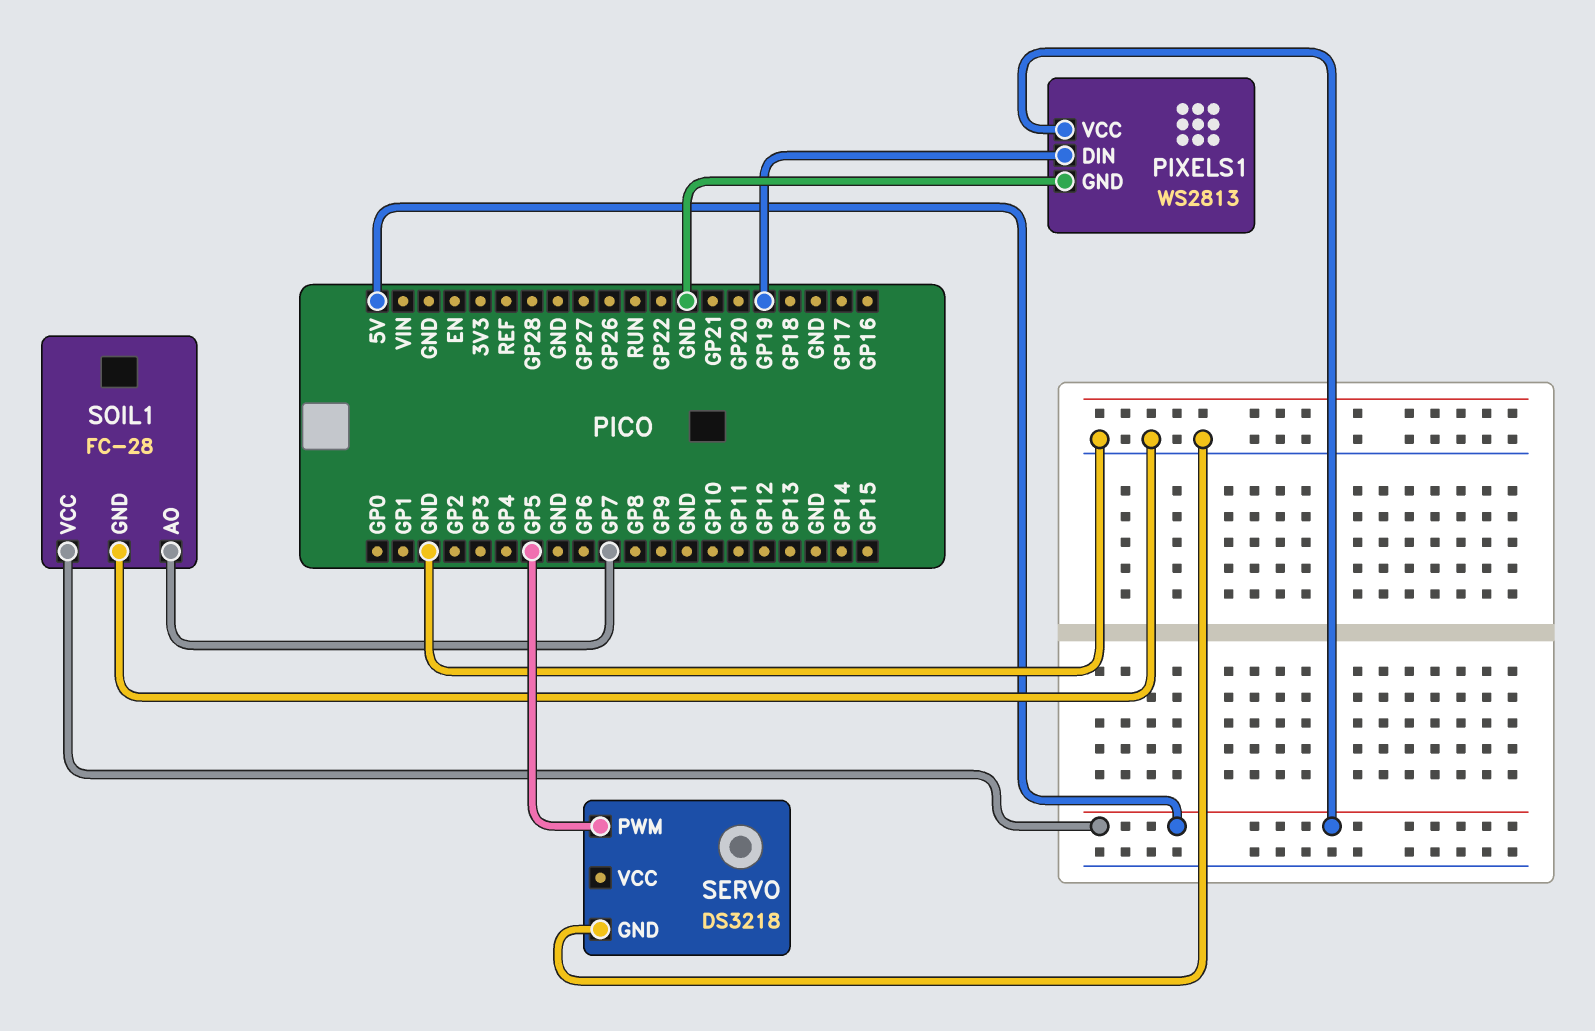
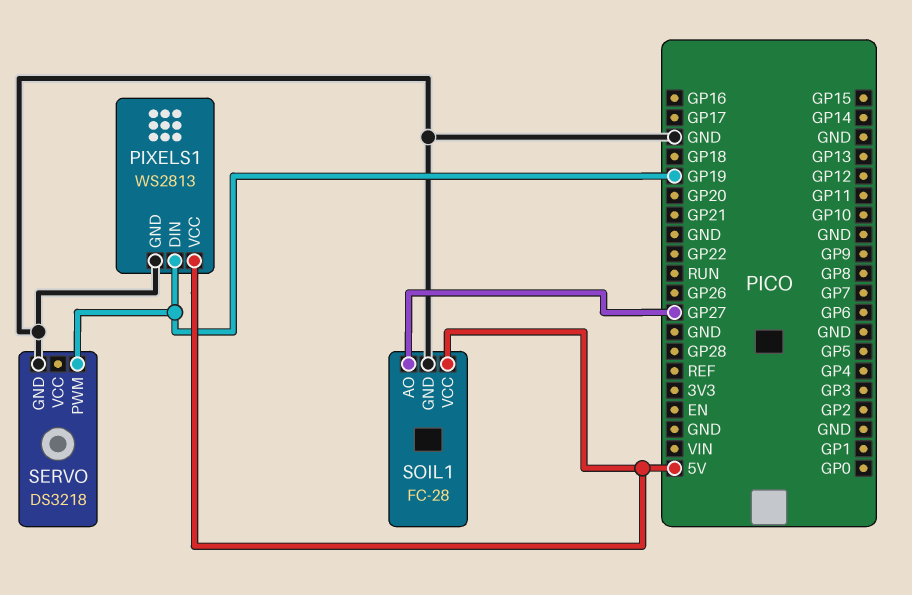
SERVO pin PWM: GP5 -> GP19
SOIL1 pin AO: GP7 -> GP27

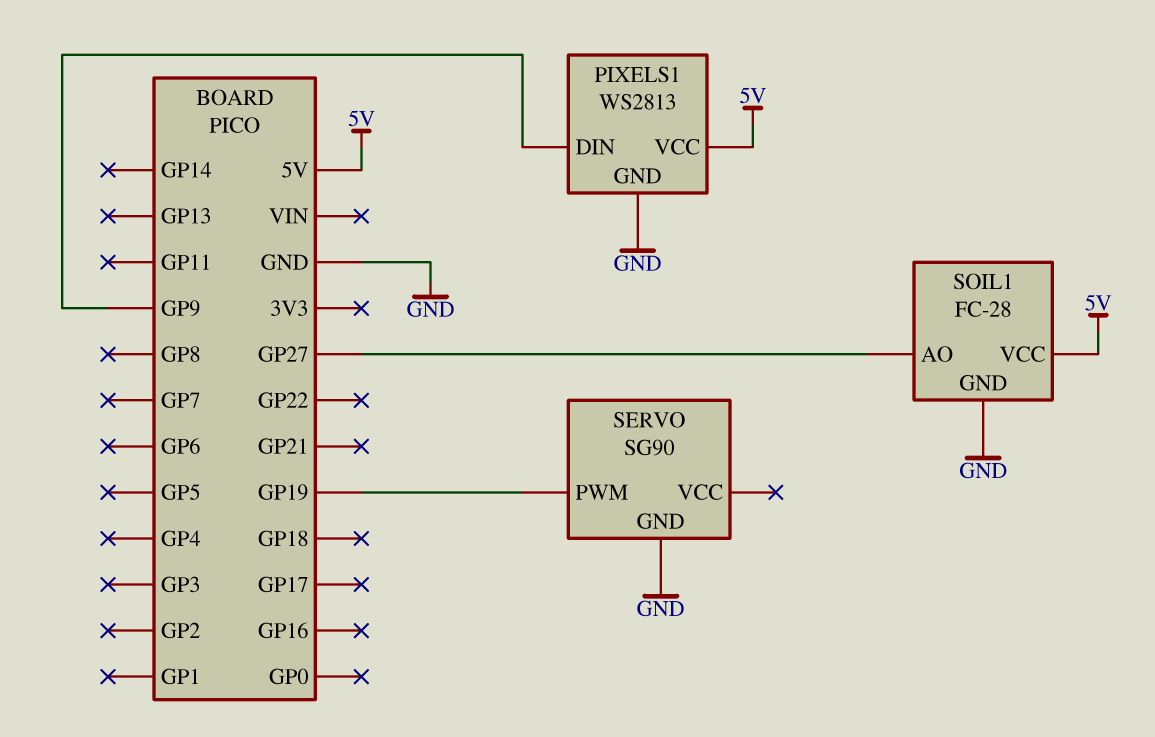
PIXELS1 pin DIN: GP19 -> GP9
SERVO: DS3218 -> SG90

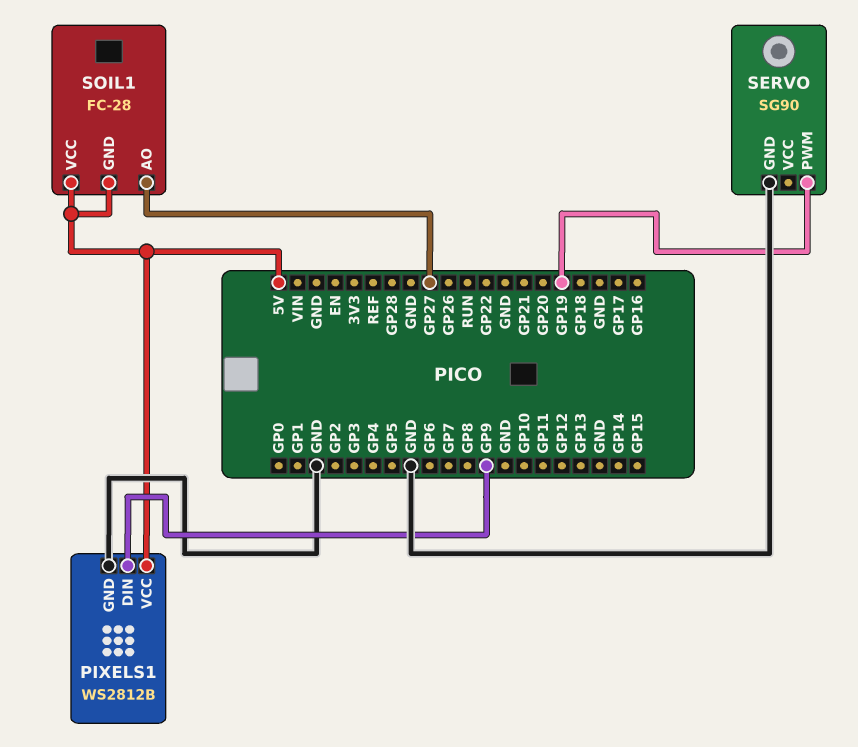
PIXELS1: WS2813 -> WS2812B
SOIL1 pin GND: GND -> 5V

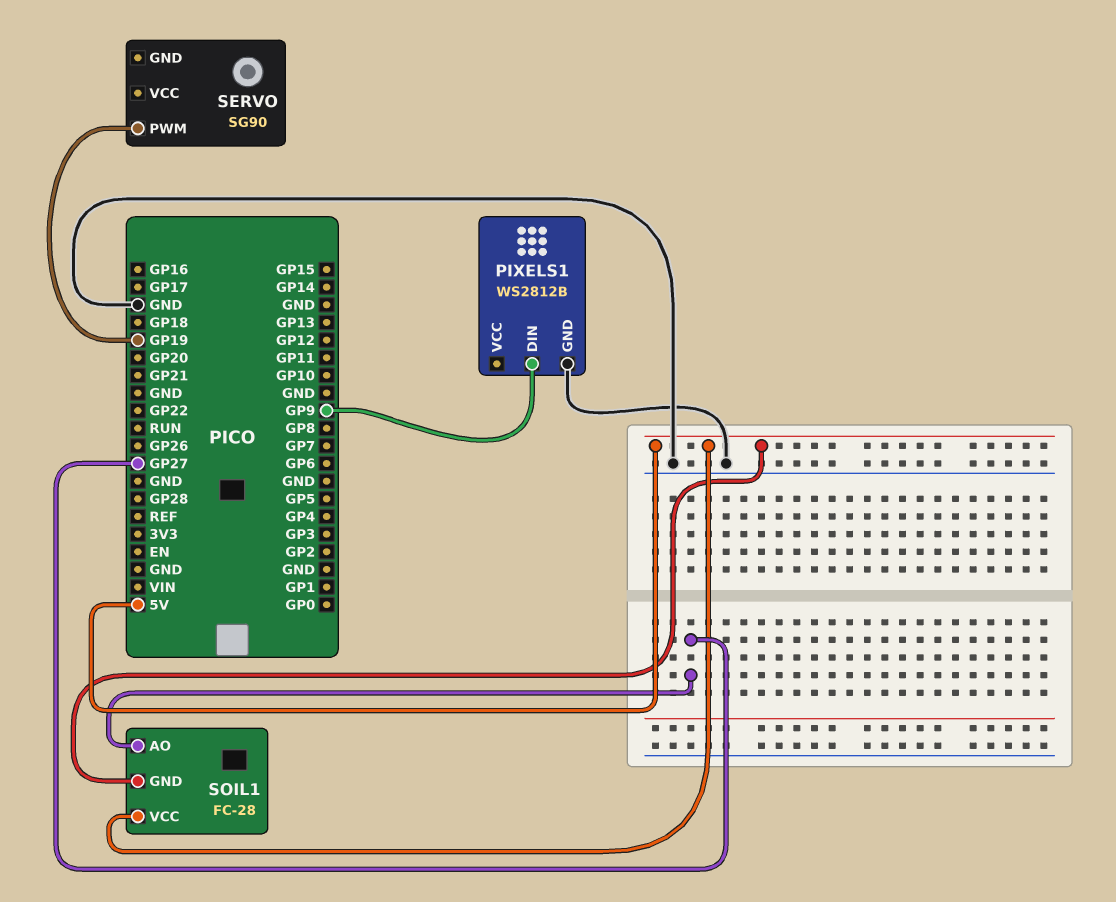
PIXELS1 pin VCC: 5V -> none
SERVO pin GND: GND -> none

